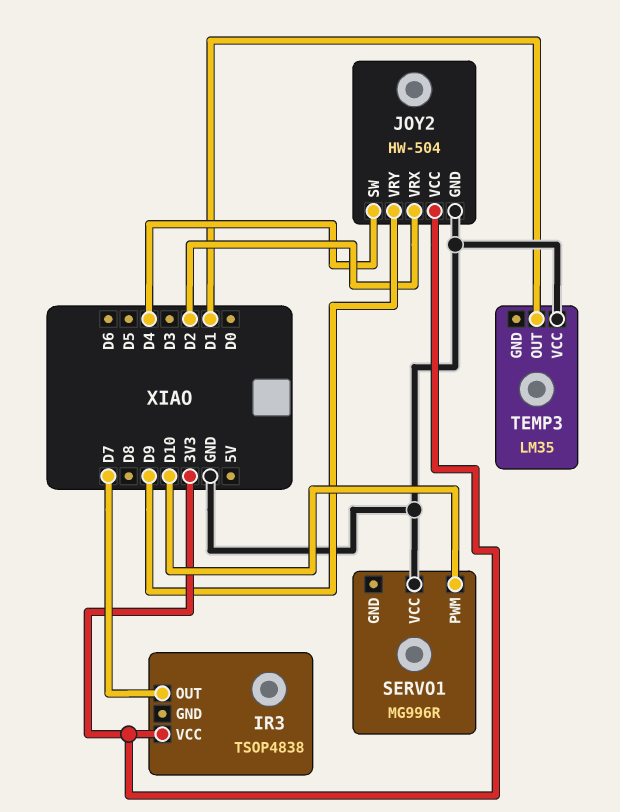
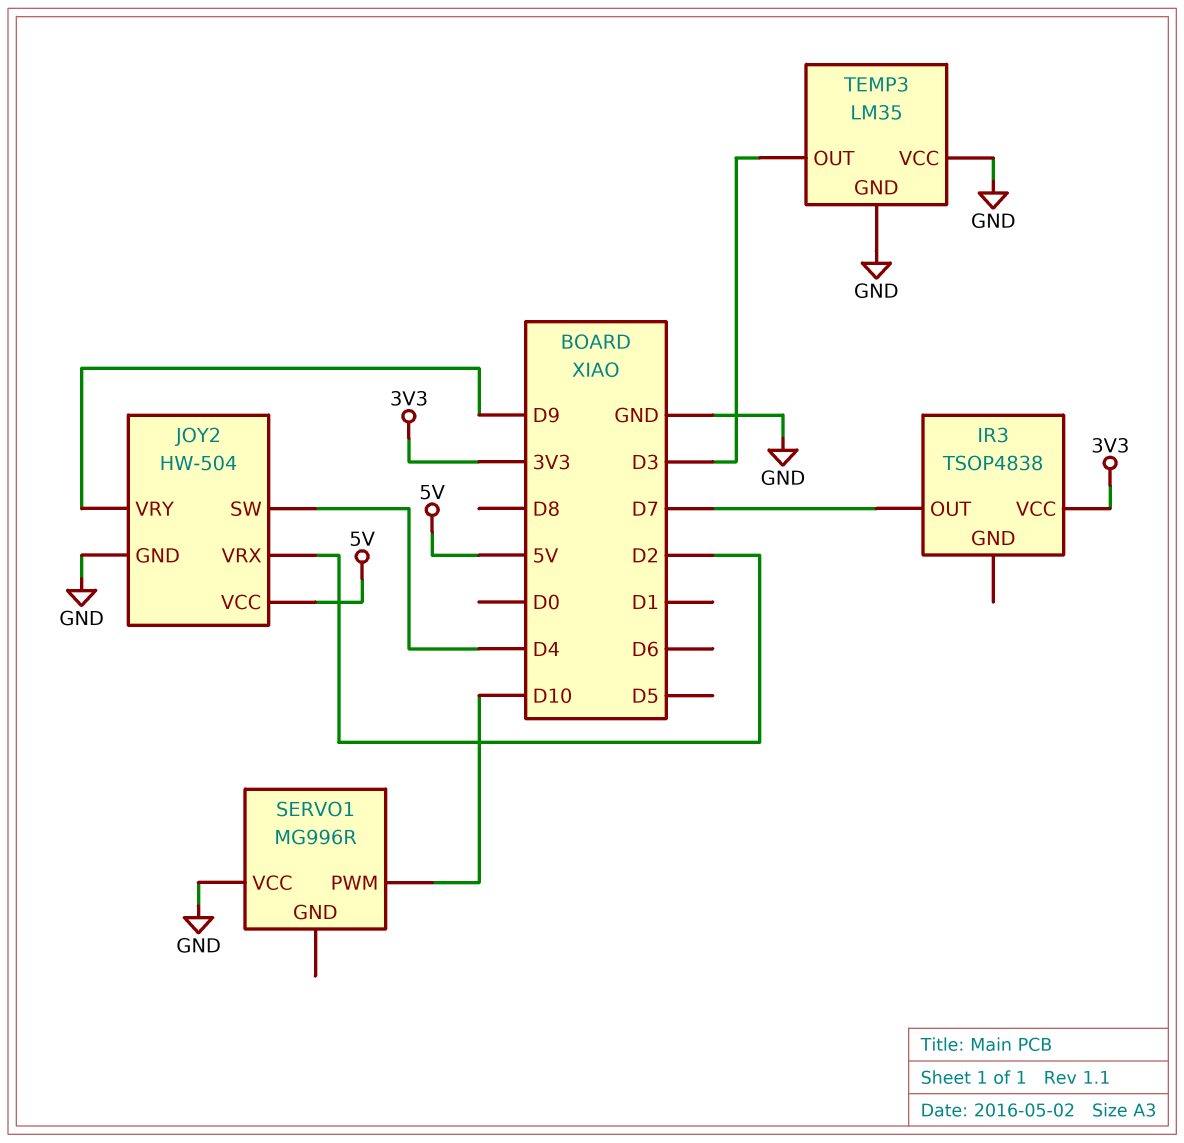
JOY2 pin VCC: 3V3 -> 5V
TEMP3 pin GND: none -> GND
TEMP3 pin OUT: D1 -> D3

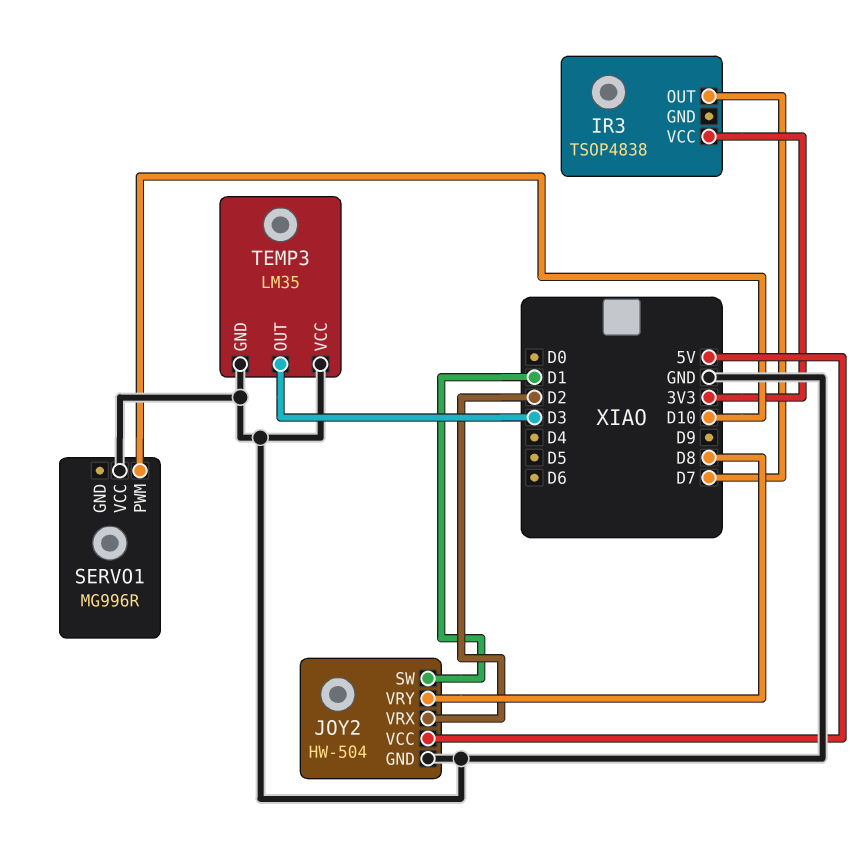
JOY2 pin SW: D4 -> D1
JOY2 pin VRY: D9 -> D8

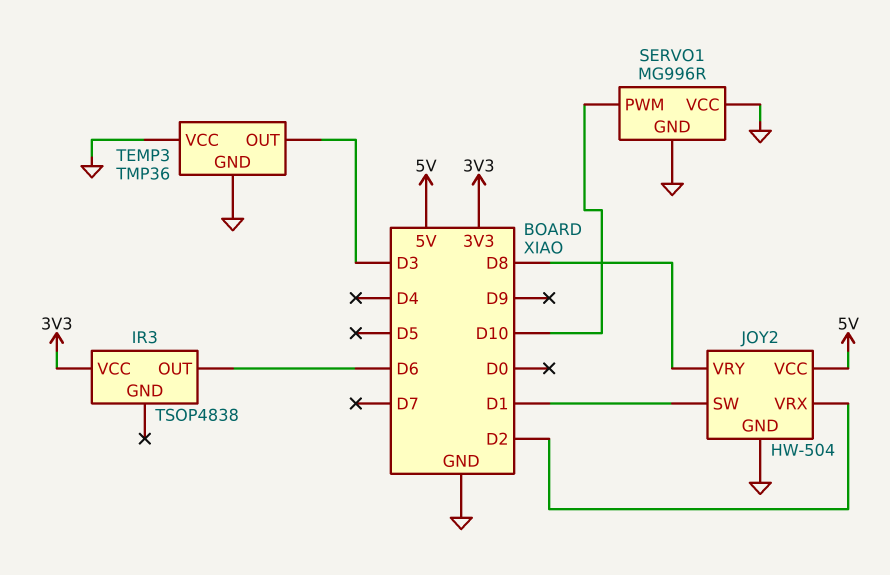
IR3 pin OUT: D7 -> D6
SERVO1 pin GND: none -> GND
TEMP3: LM35 -> TMP36

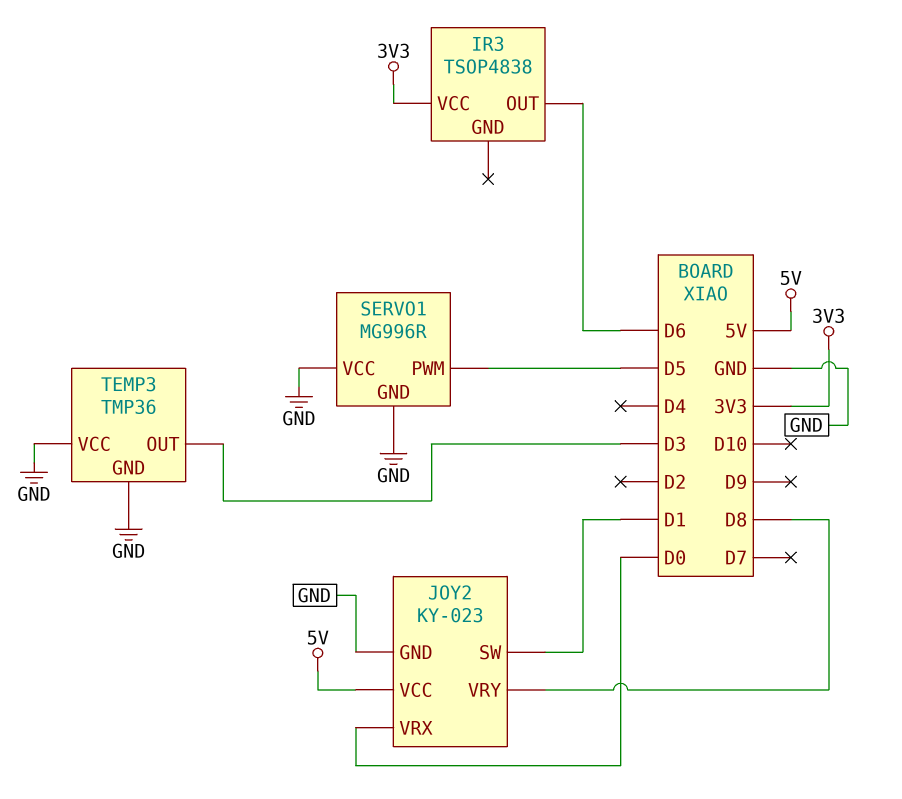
JOY2: HW-504 -> KY-023
JOY2 pin VRX: D2 -> D0
SERVO1 pin PWM: D10 -> D5

